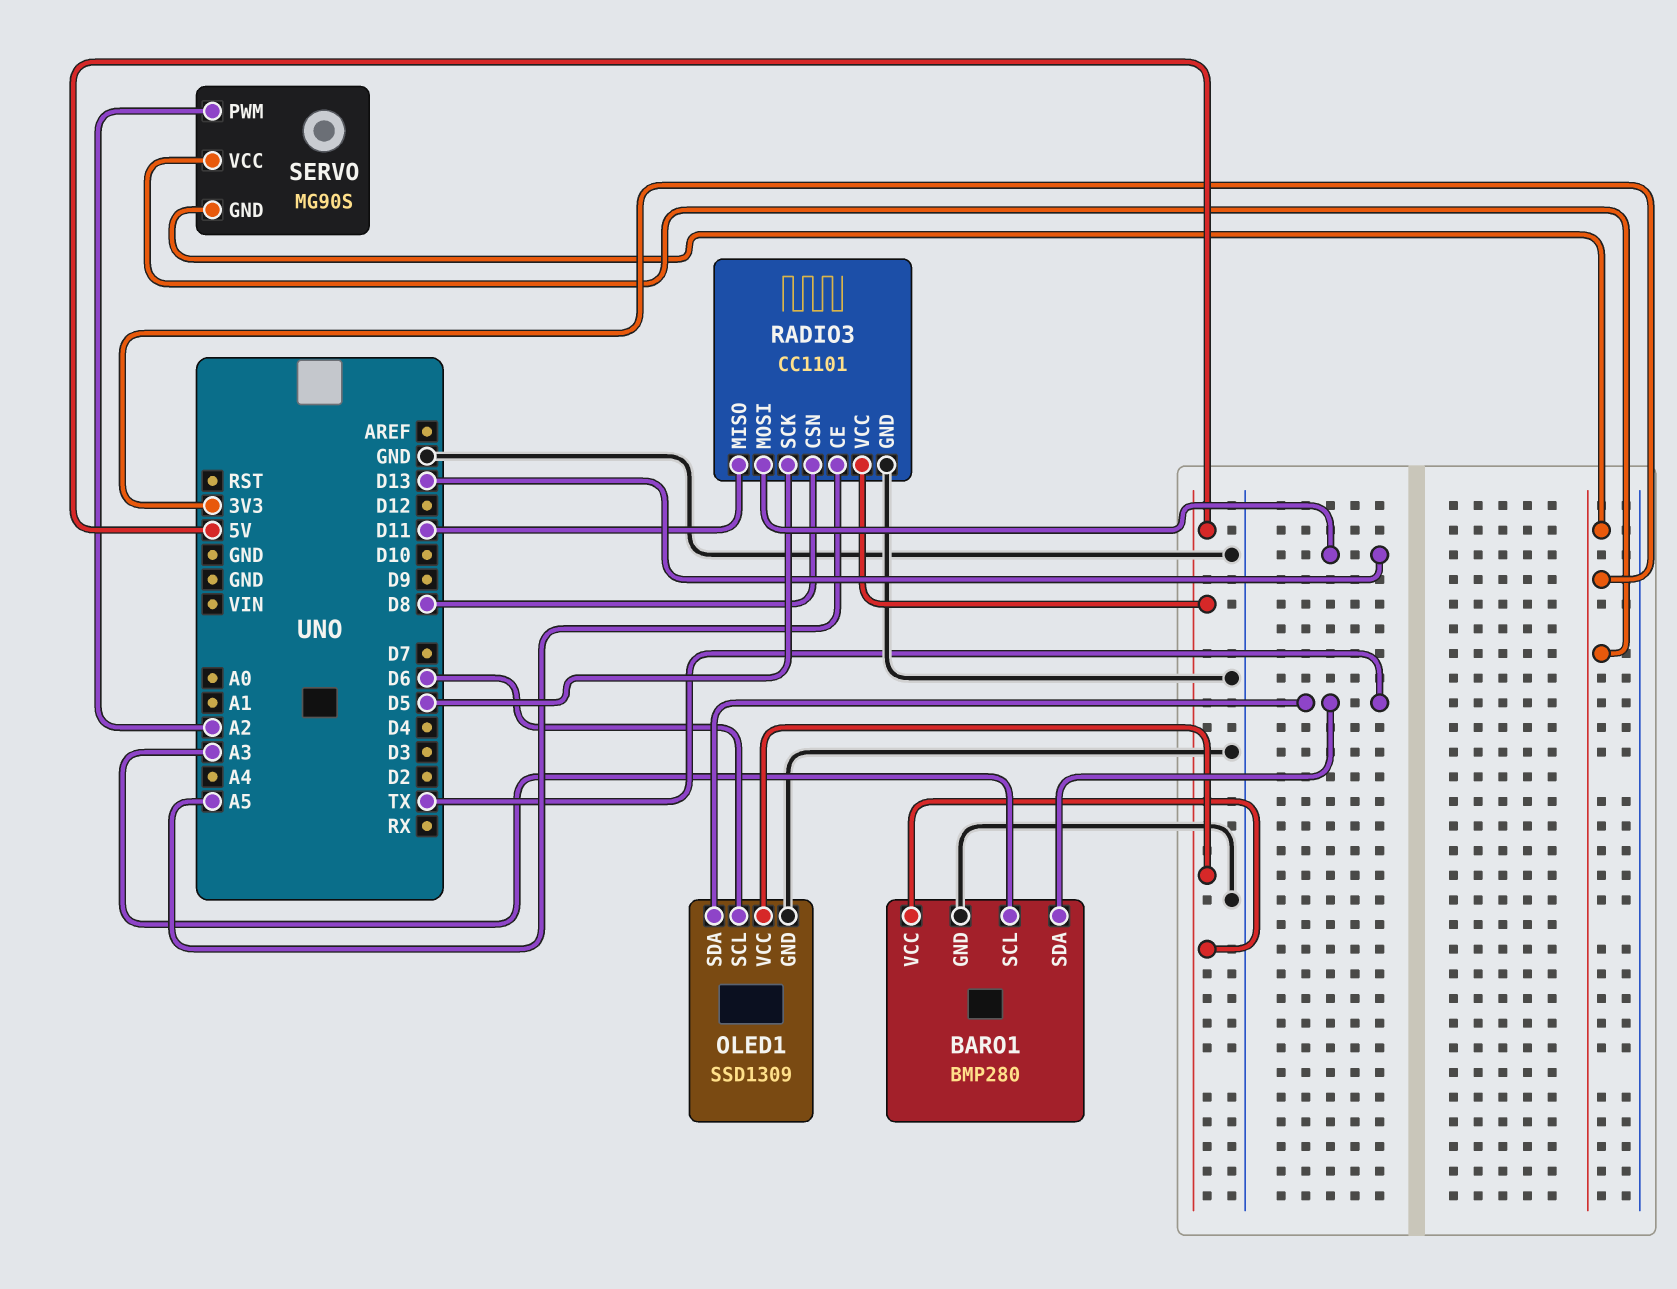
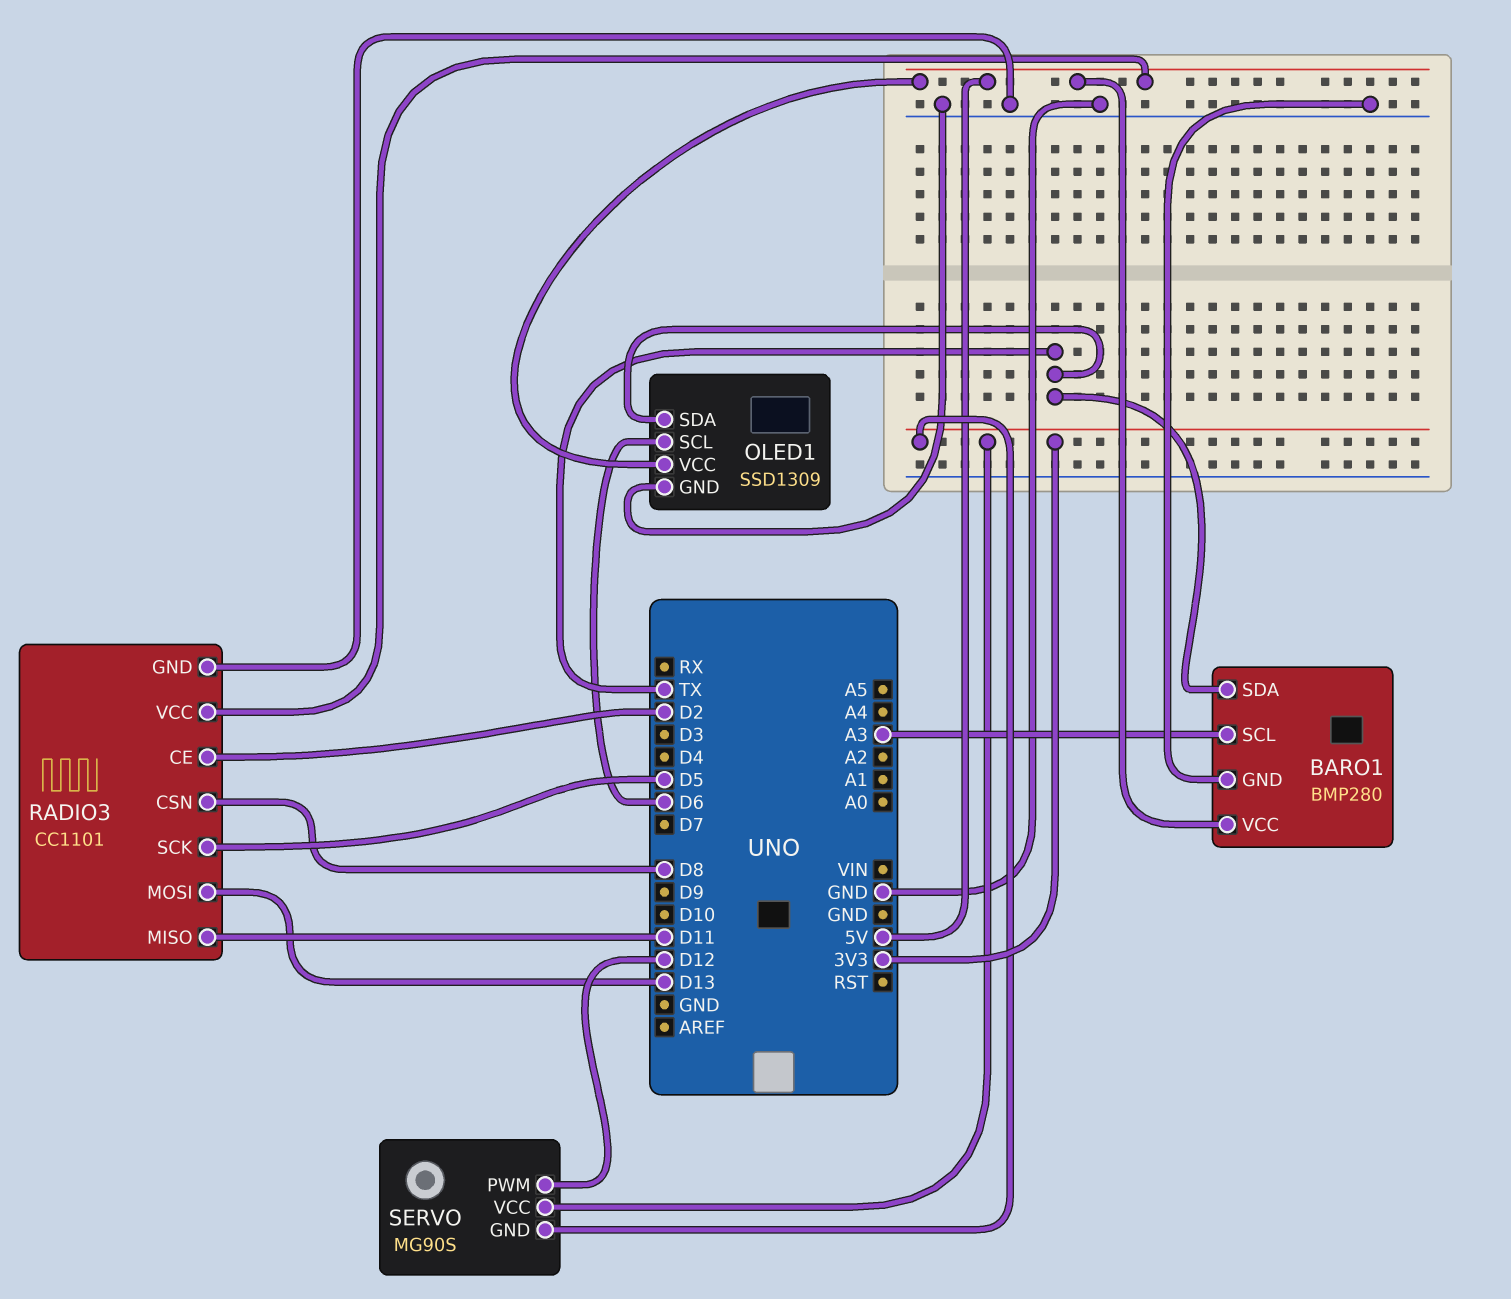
RADIO3 pin CE: A5 -> D2
SERVO pin PWM: A2 -> D12

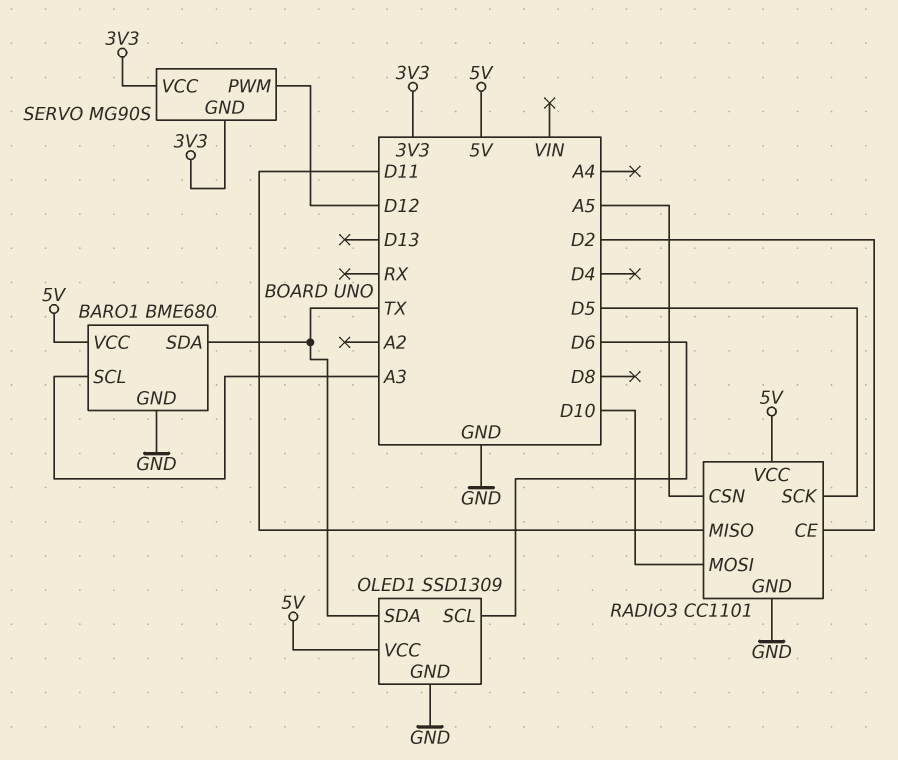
BARO1: BMP280 -> BME680
RADIO3 pin CSN: D8 -> A5
RADIO3 pin MOSI: D13 -> D10

